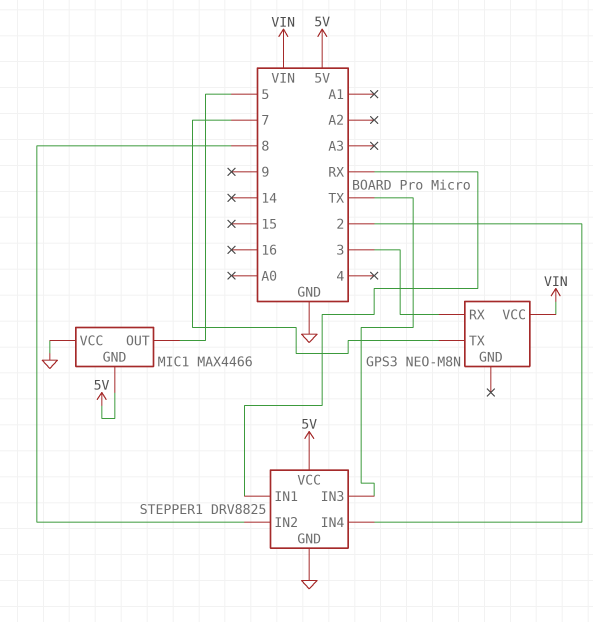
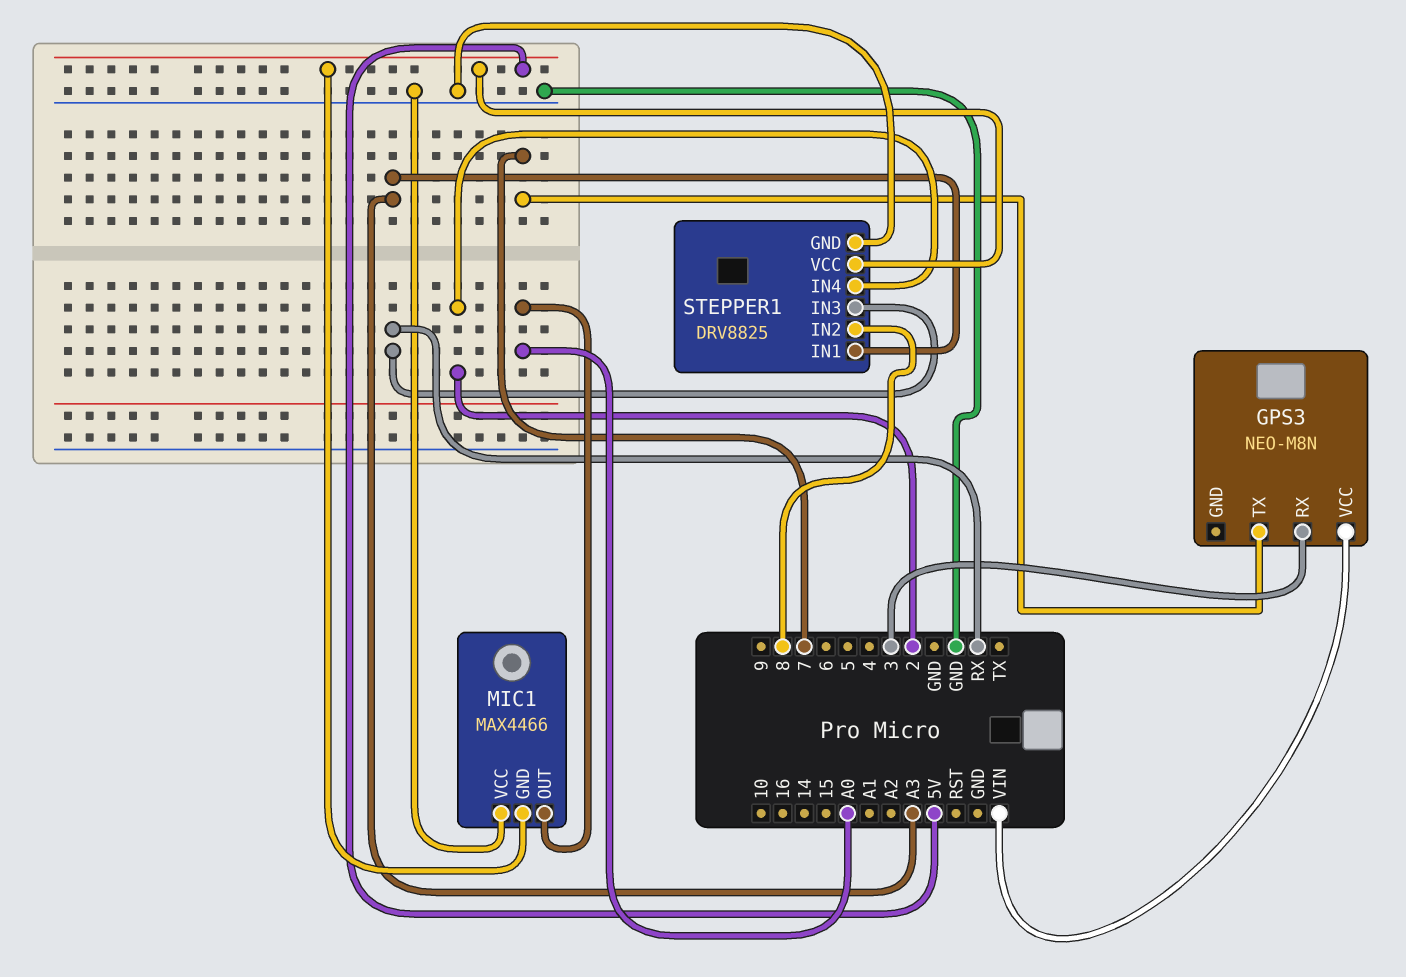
MIC1 pin OUT: 5 -> A0
STEPPER1 pin IN1: RX -> A3
STEPPER1 pin IN3: TX -> RX

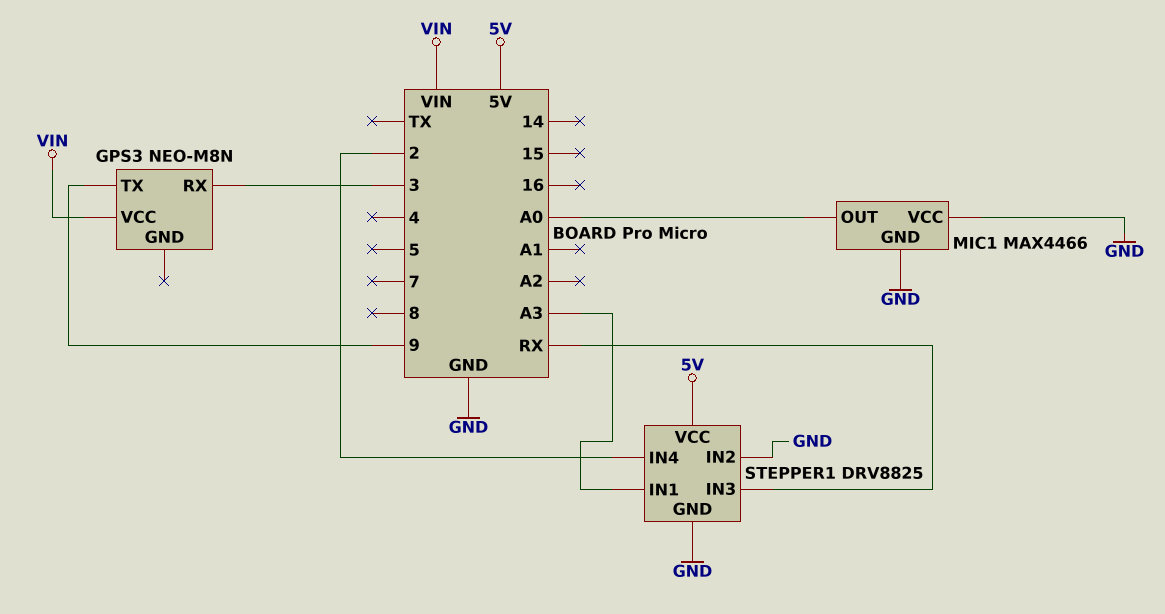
GPS3 pin TX: 7 -> 9
MIC1 pin GND: 5V -> GND
STEPPER1 pin IN2: 8 -> GND

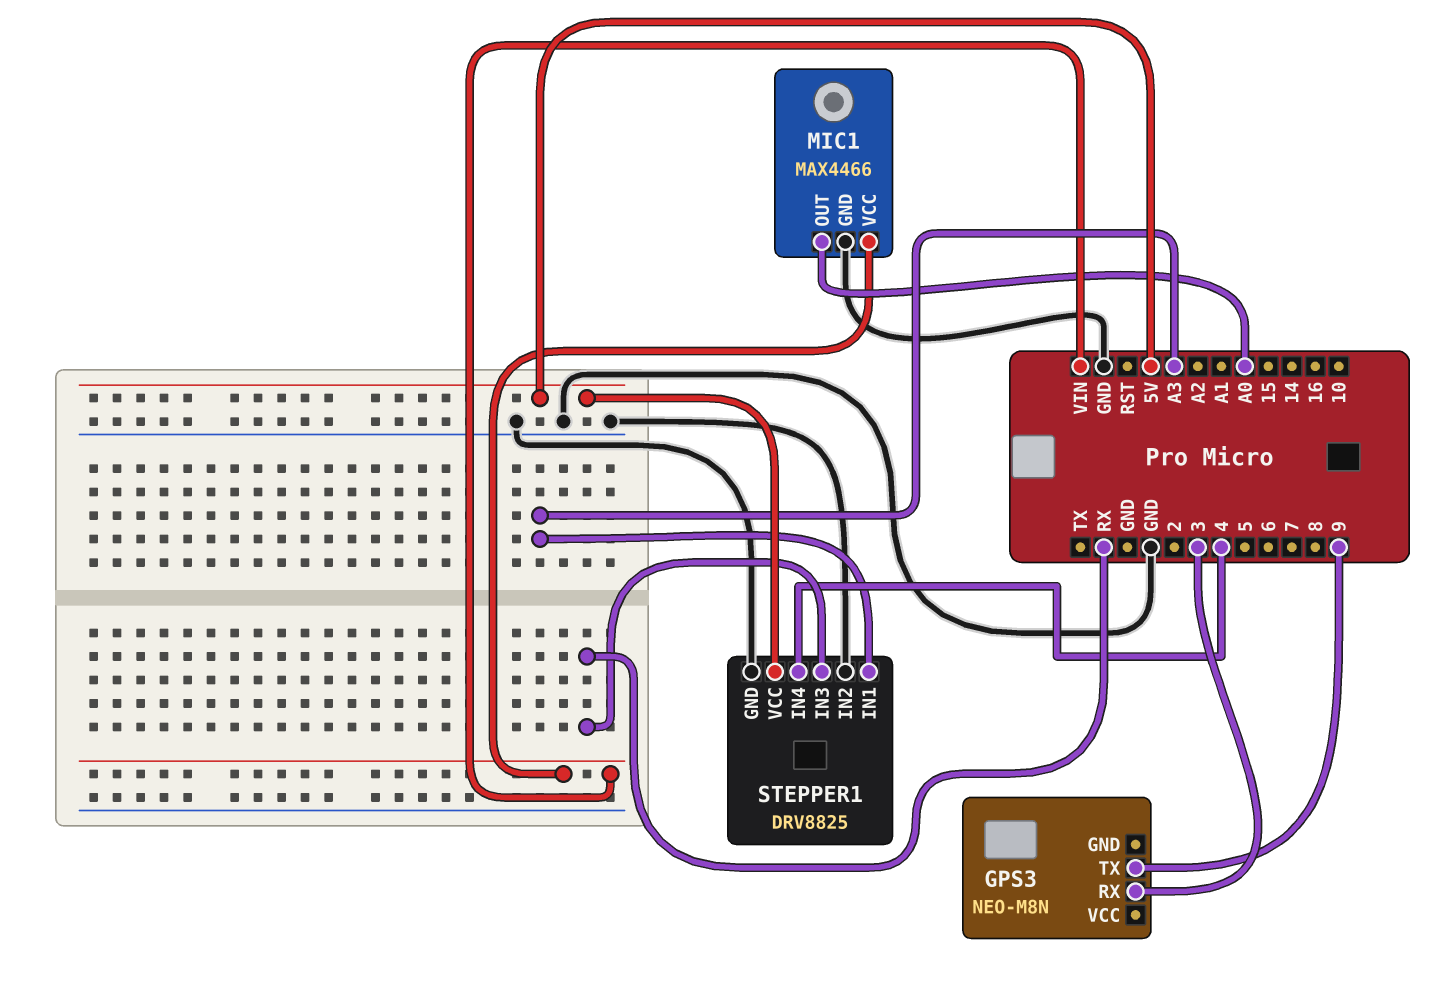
GPS3 pin VCC: VIN -> none
MIC1 pin VCC: GND -> VIN
STEPPER1 pin IN4: 2 -> 4

